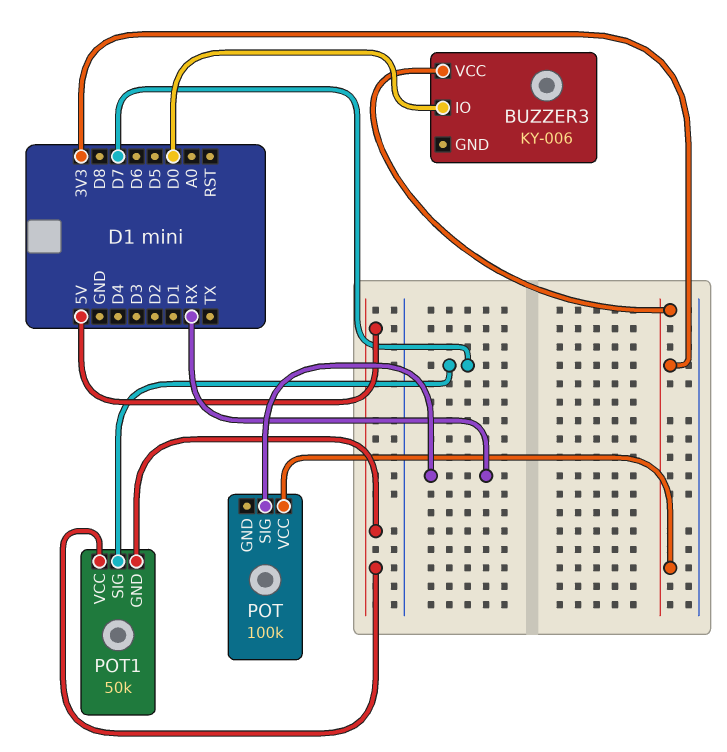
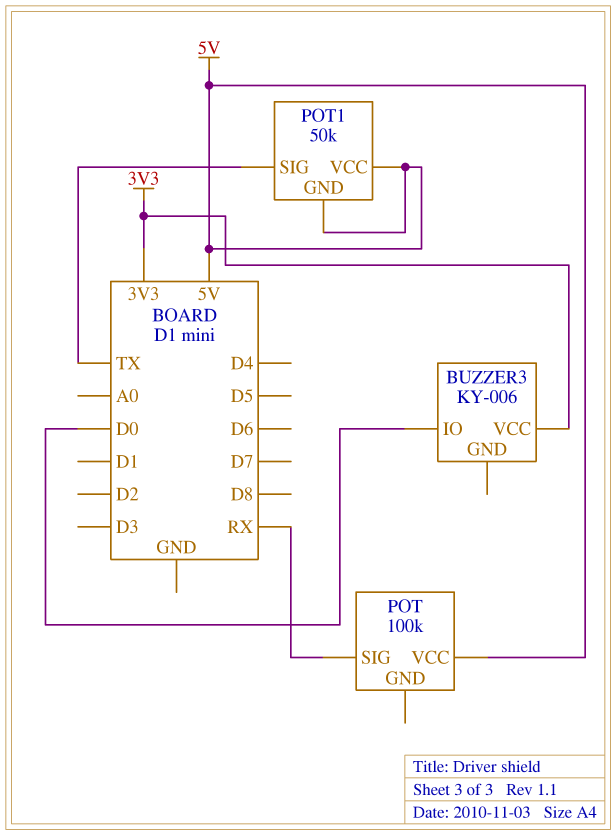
POT pin VCC: 3V3 -> 5V
POT1 pin SIG: D7 -> TX

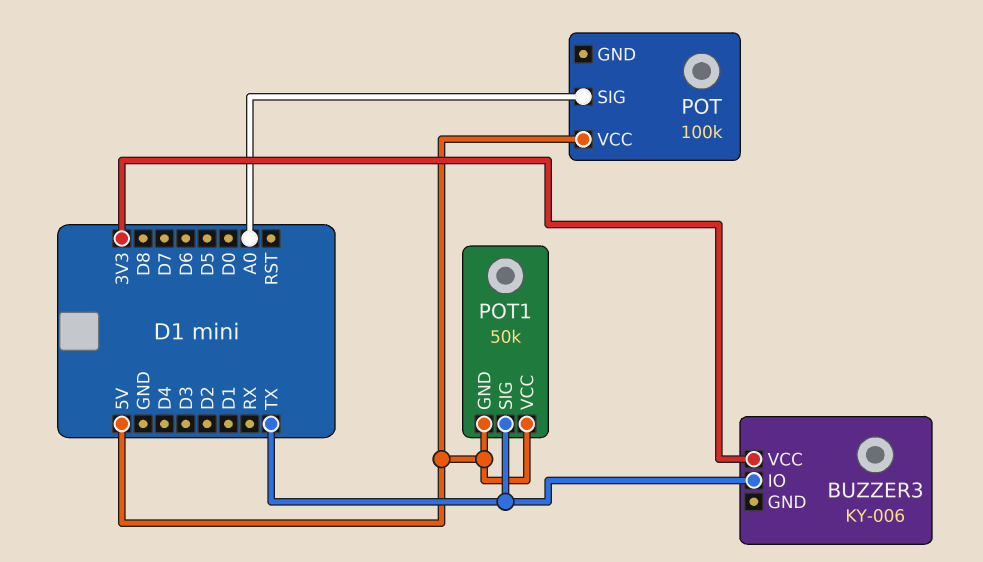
BUZZER3 pin IO: D0 -> TX
POT pin SIG: RX -> A0

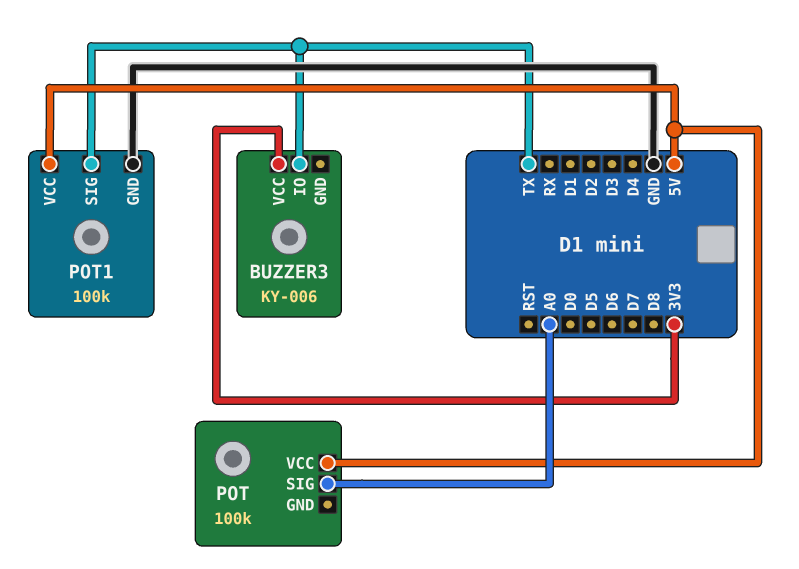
POT1: 50k -> 100k
POT1 pin GND: 5V -> GND

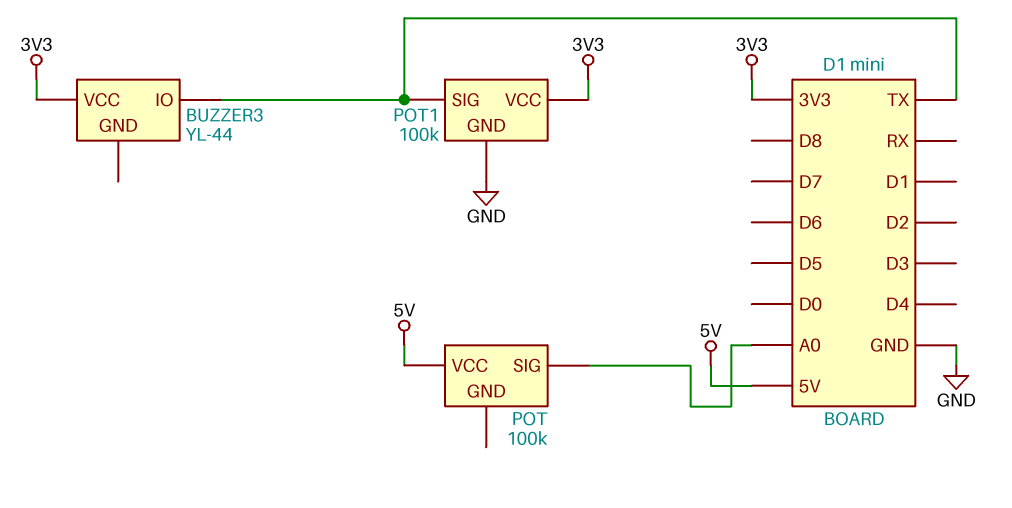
BUZZER3: KY-006 -> YL-44
POT1 pin VCC: 5V -> 3V3

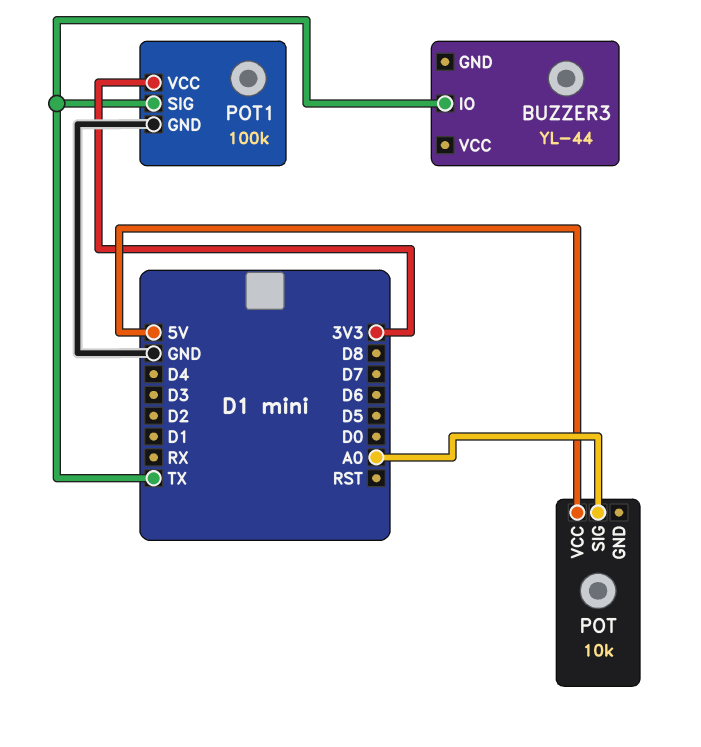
BUZZER3 pin VCC: 3V3 -> none
POT: 100k -> 10k

